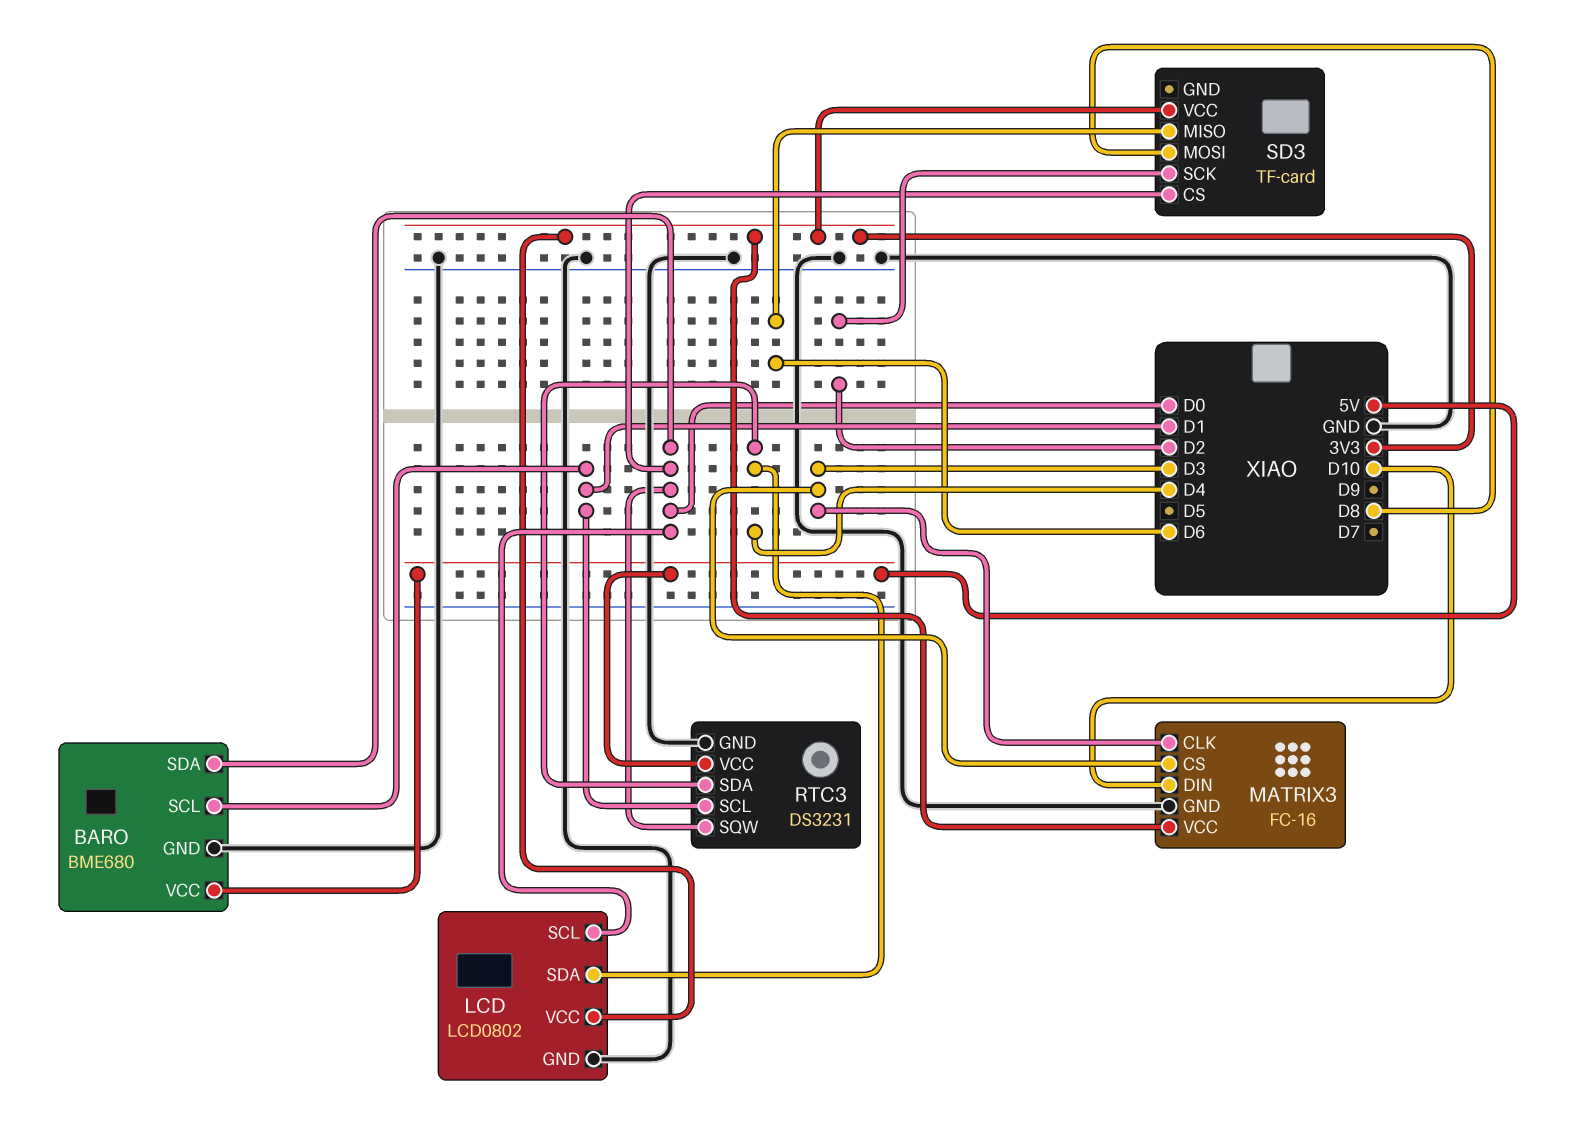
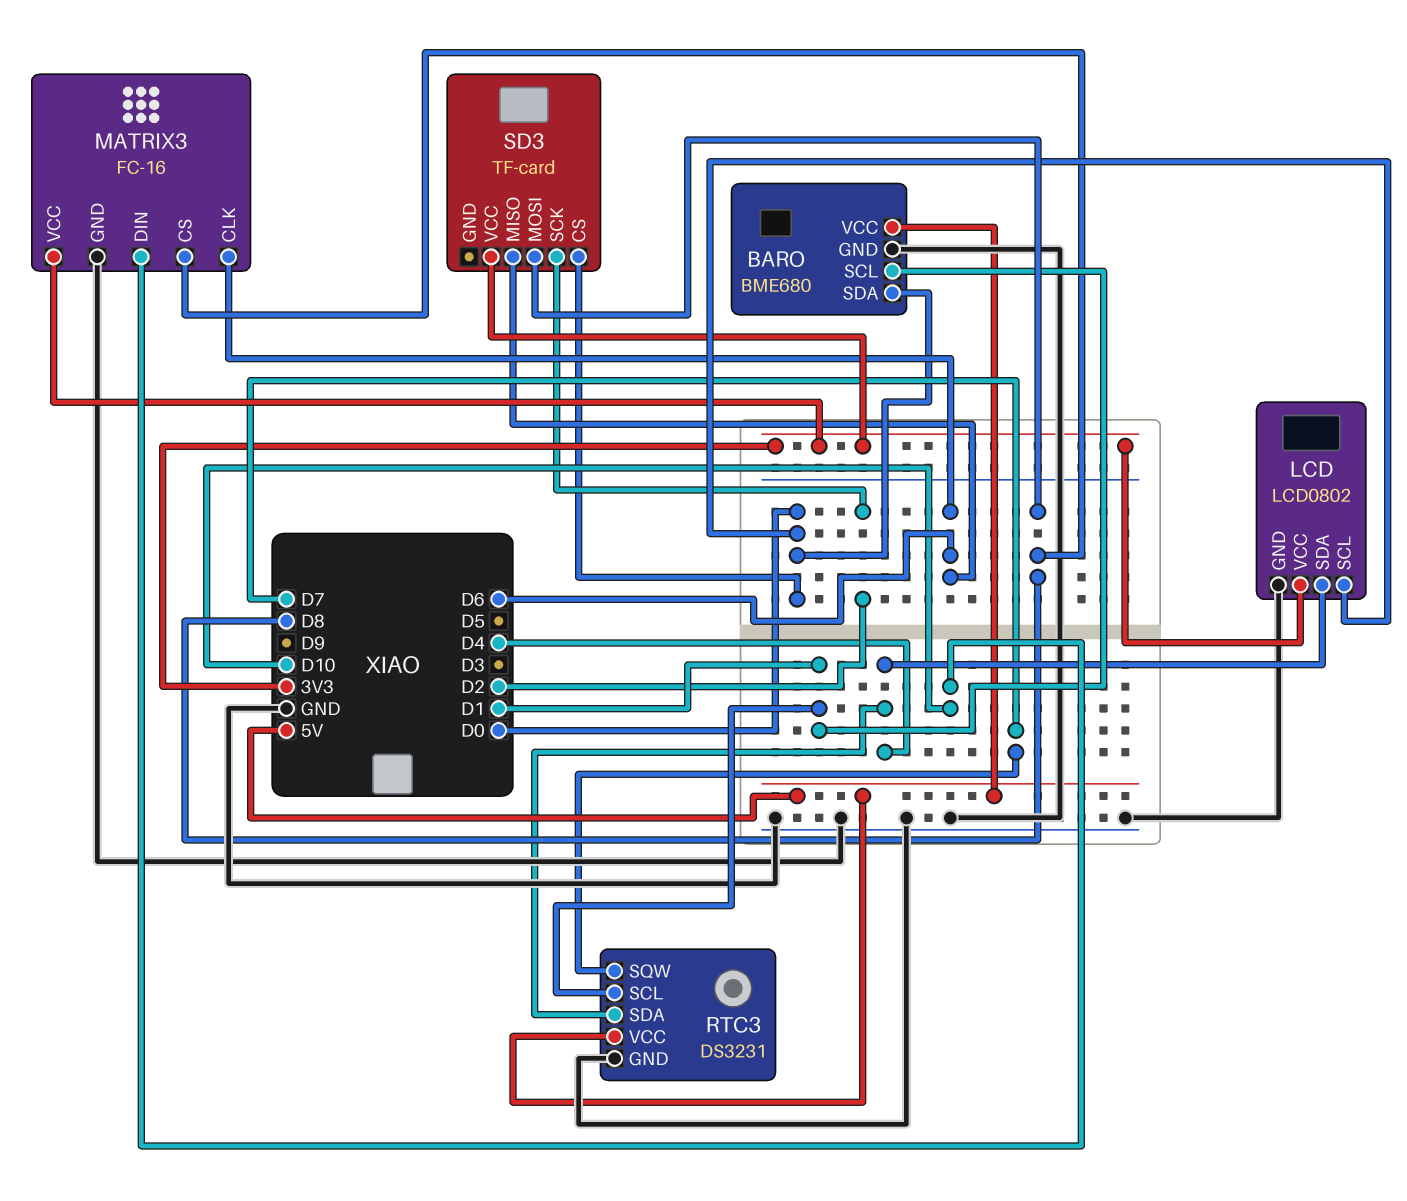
MATRIX3 pin CLK: D3 -> D6
MATRIX3 pin CS: D3 -> D8
RTC3 pin SQW: D0 -> D7

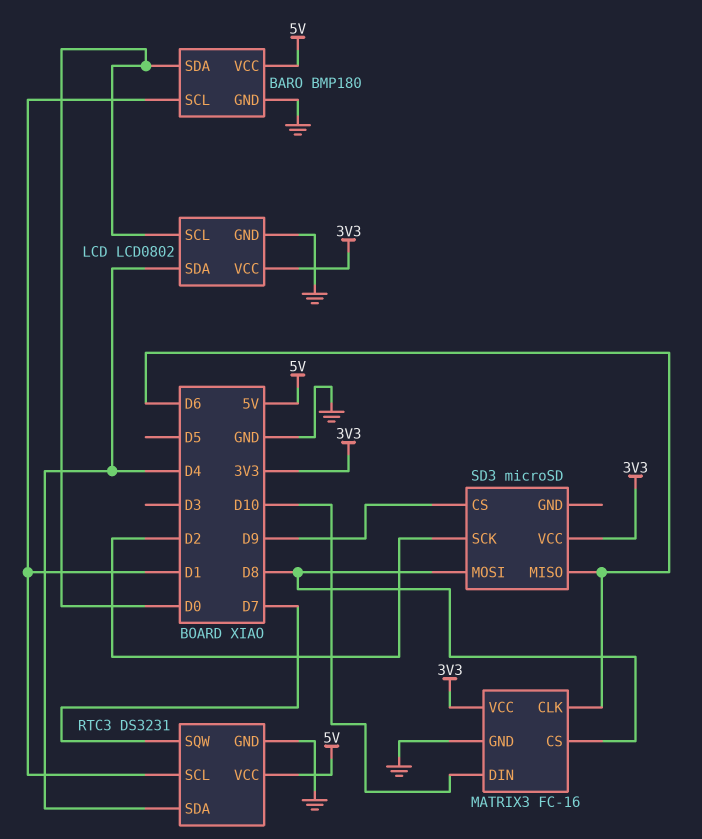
BARO: BME680 -> BMP180
SD3: TF-card -> microSD
SD3 pin CS: D0 -> D9

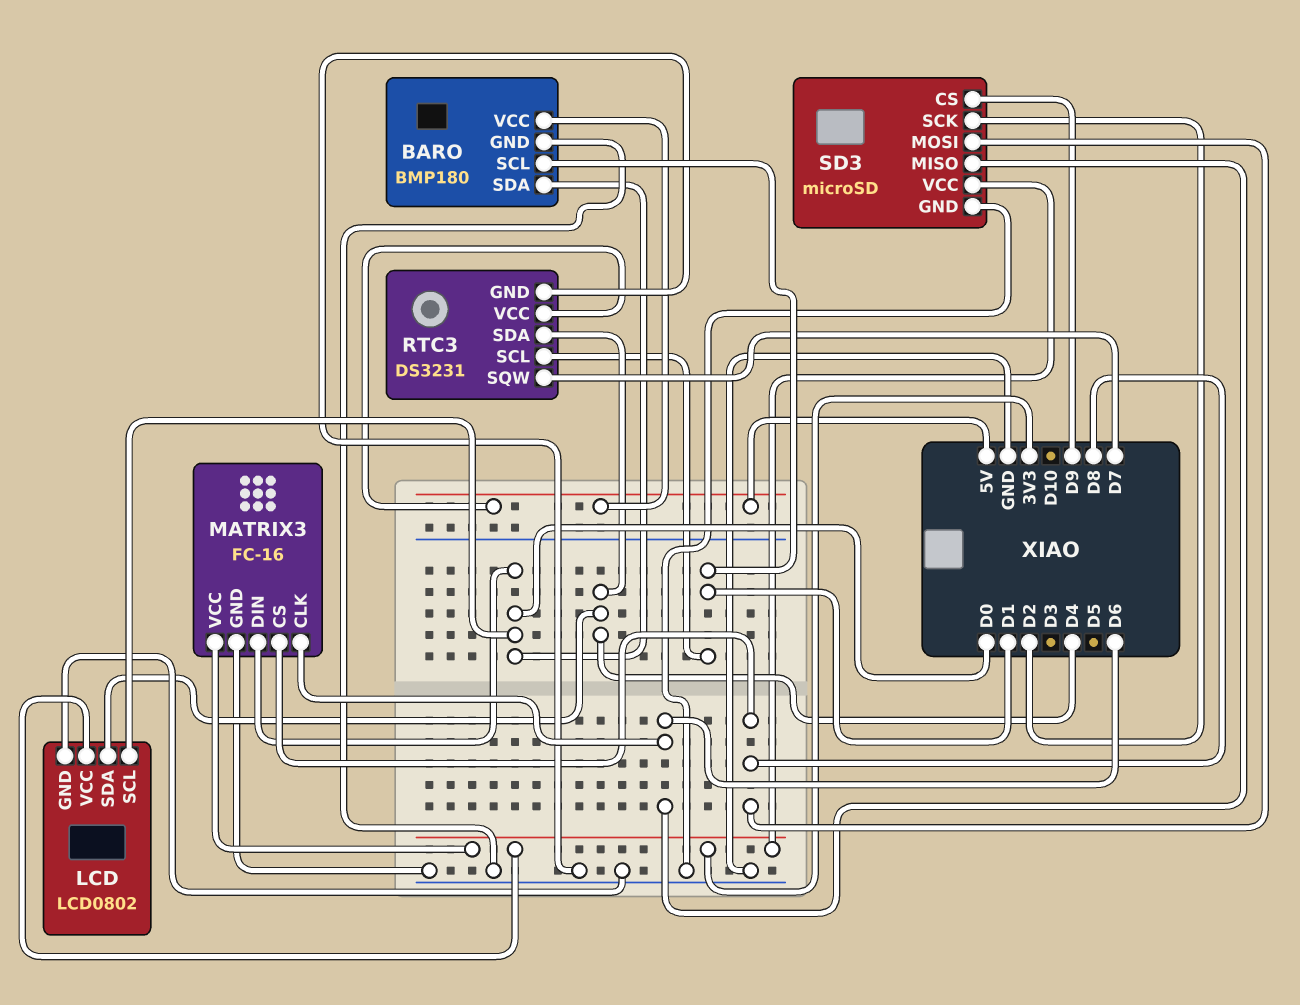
MATRIX3 pin DIN: D10 -> D0
SD3 pin GND: none -> GND

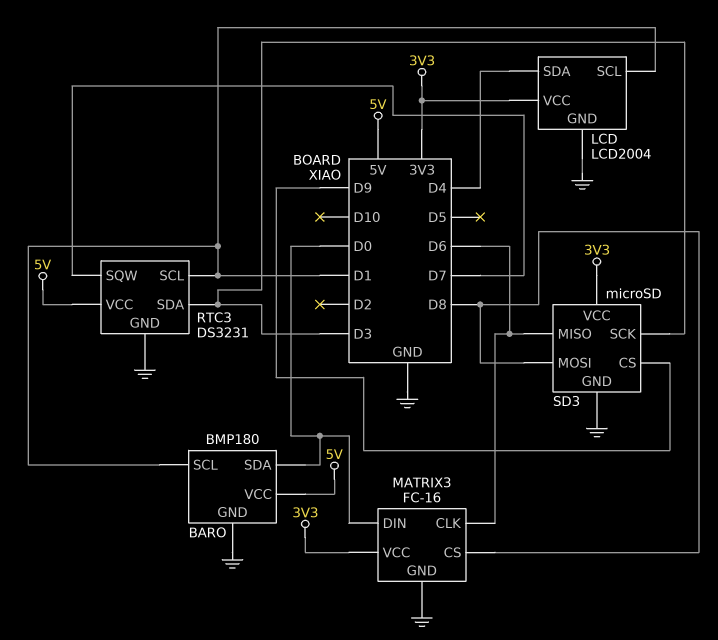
LCD: LCD0802 -> LCD2004
LCD pin SCL: D0 -> D1
RTC3 pin SDA: D4 -> D3
SD3 pin SCK: D2 -> D3

